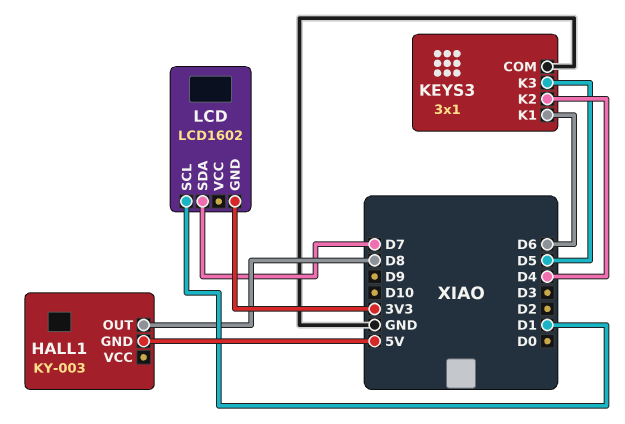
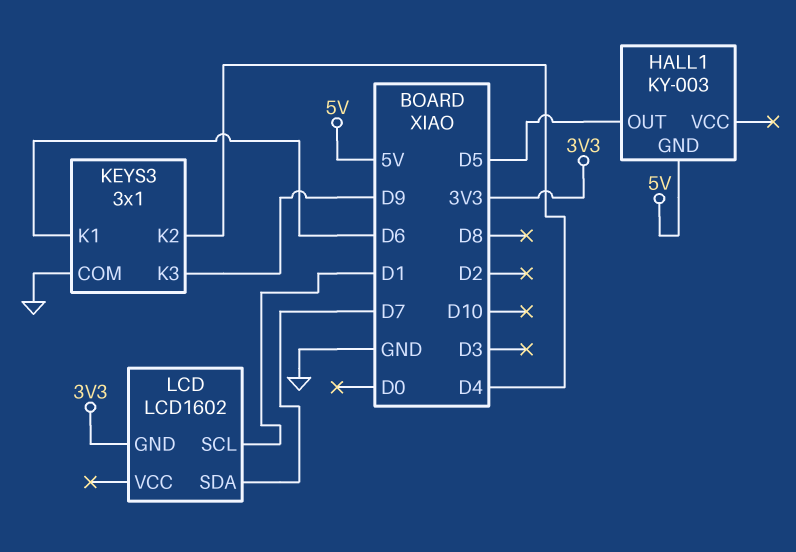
HALL1 pin OUT: D8 -> D5
KEYS3 pin K3: D5 -> D9

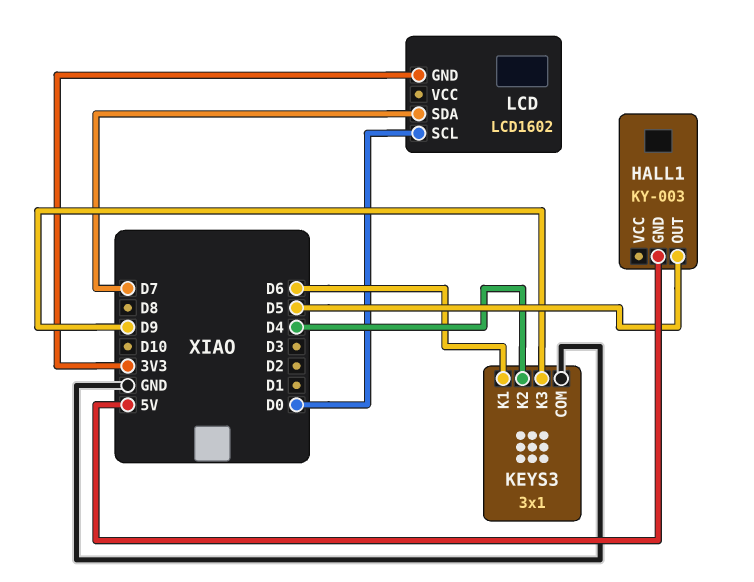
LCD pin SCL: D1 -> D0

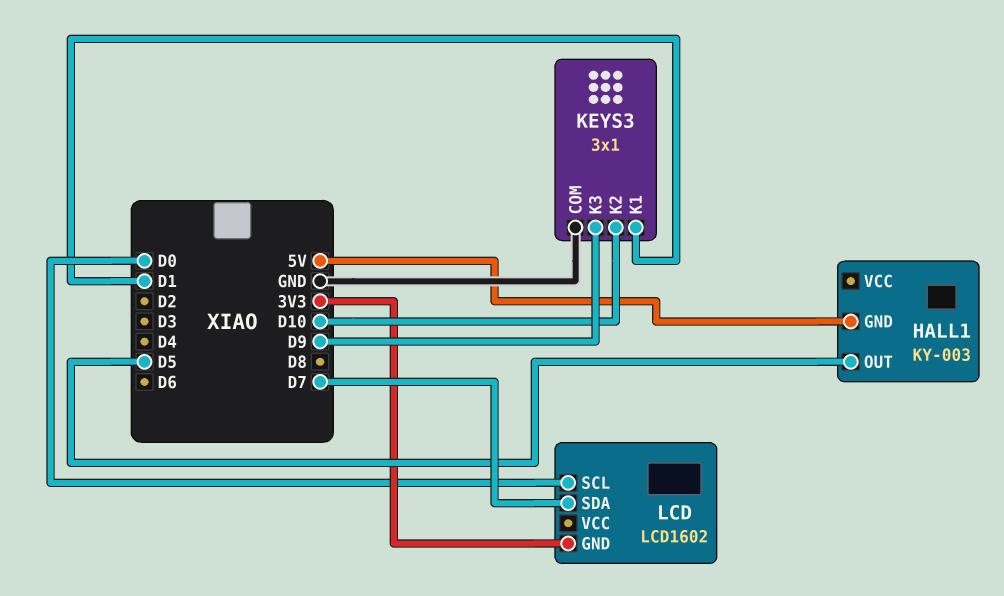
KEYS3 pin K1: D6 -> D1
KEYS3 pin K2: D4 -> D10

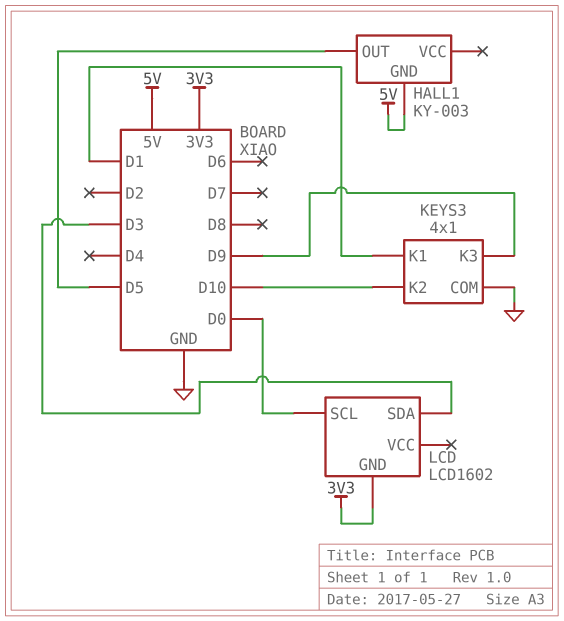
KEYS3: 3x1 -> 4x1
LCD pin SDA: D7 -> D3

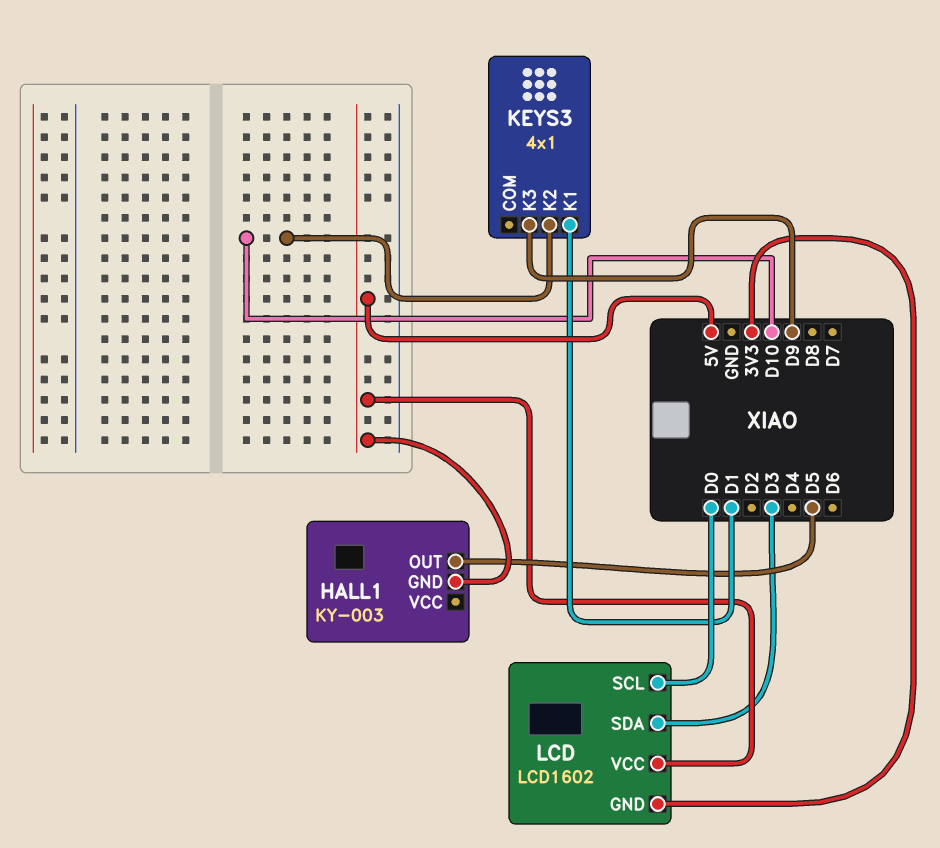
KEYS3 pin COM: GND -> none
LCD pin VCC: none -> 5V

